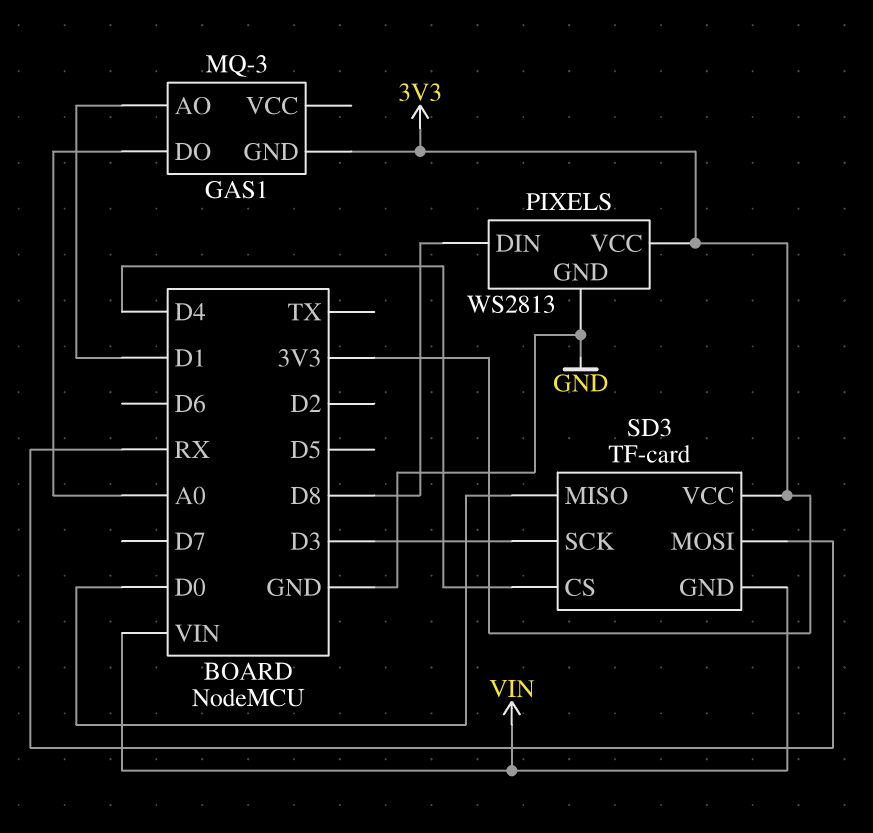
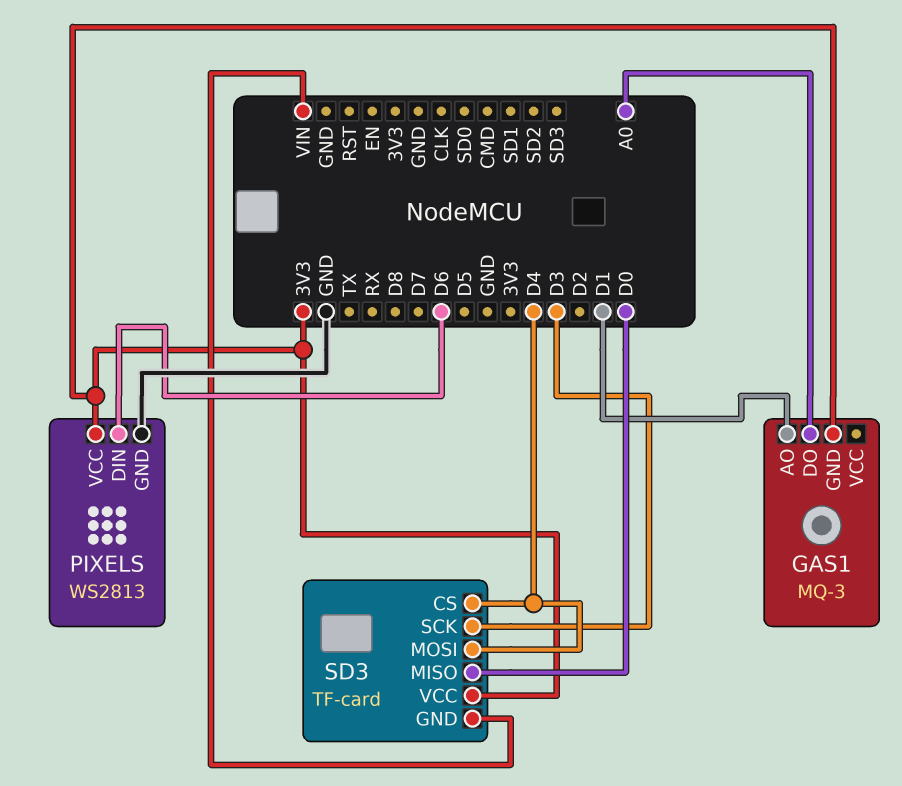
PIXELS pin DIN: D8 -> D6
SD3 pin MOSI: RX -> D4

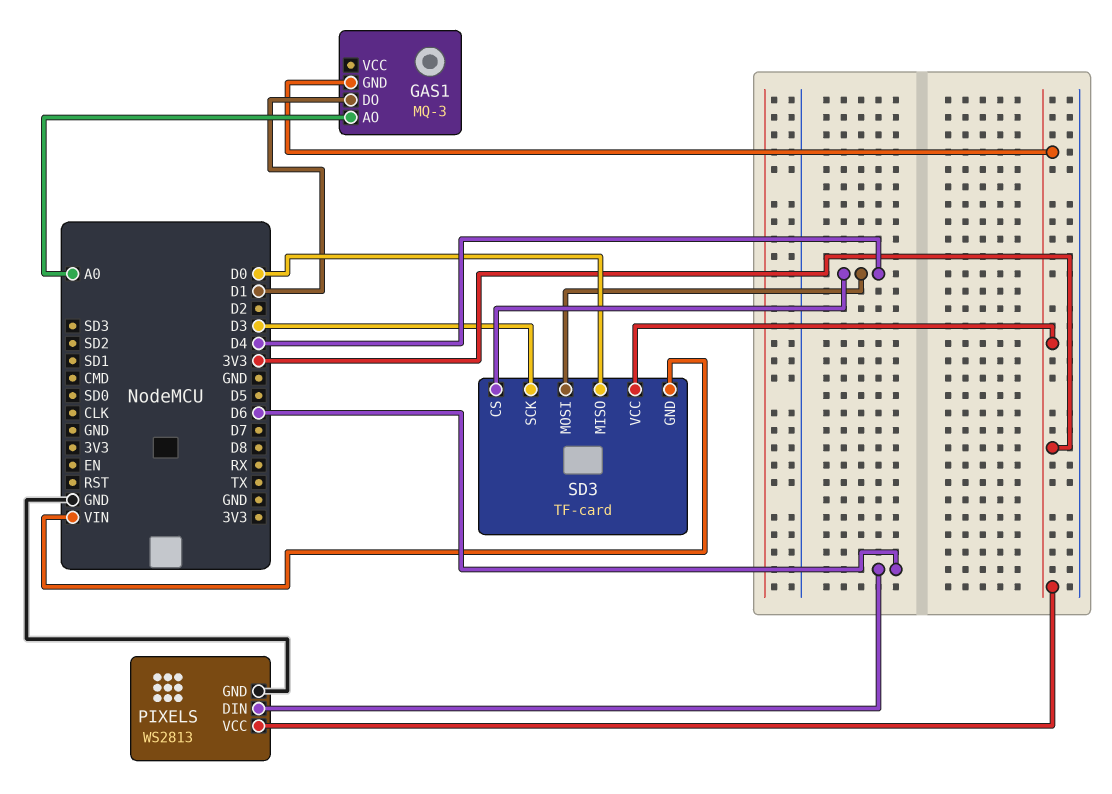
GAS1 pin AO: D1 -> A0
GAS1 pin DO: A0 -> D1

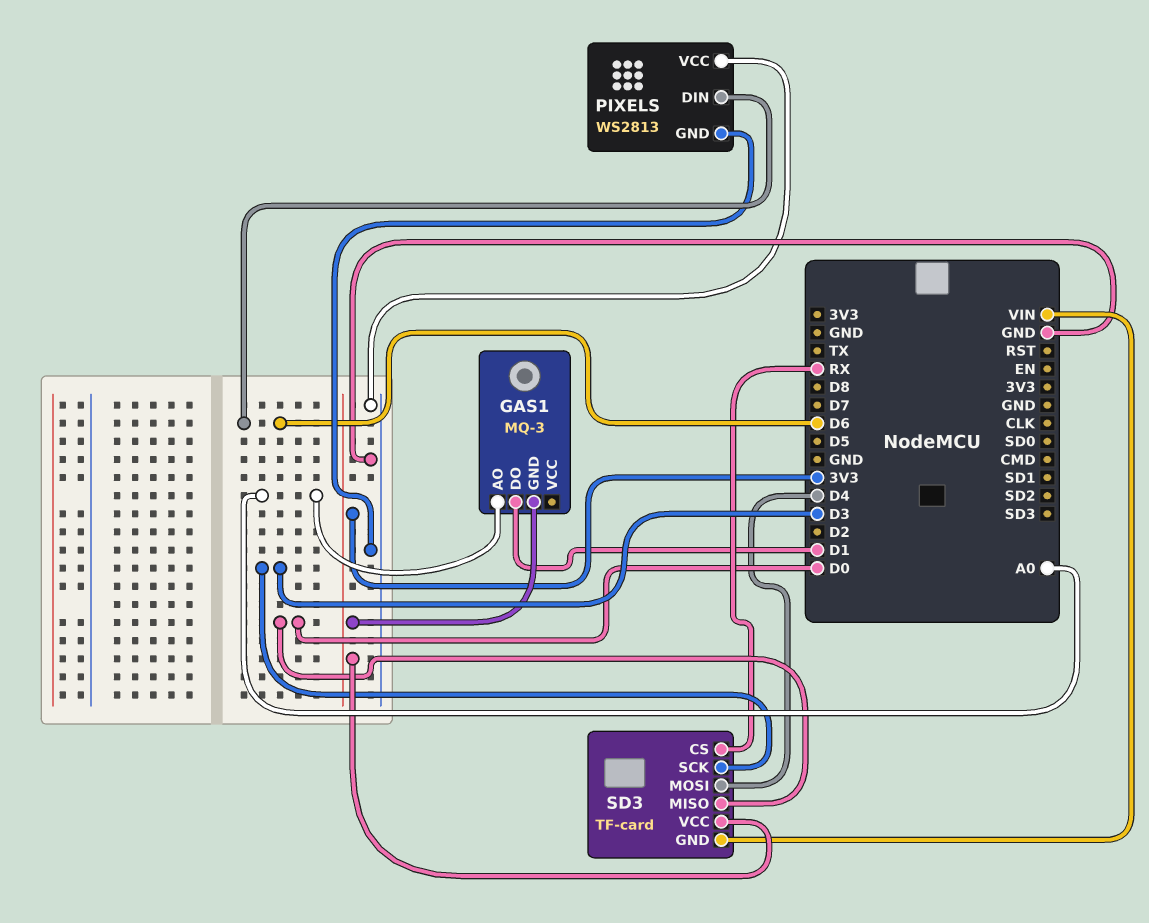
PIXELS pin VCC: 3V3 -> GND
SD3 pin CS: D4 -> RX

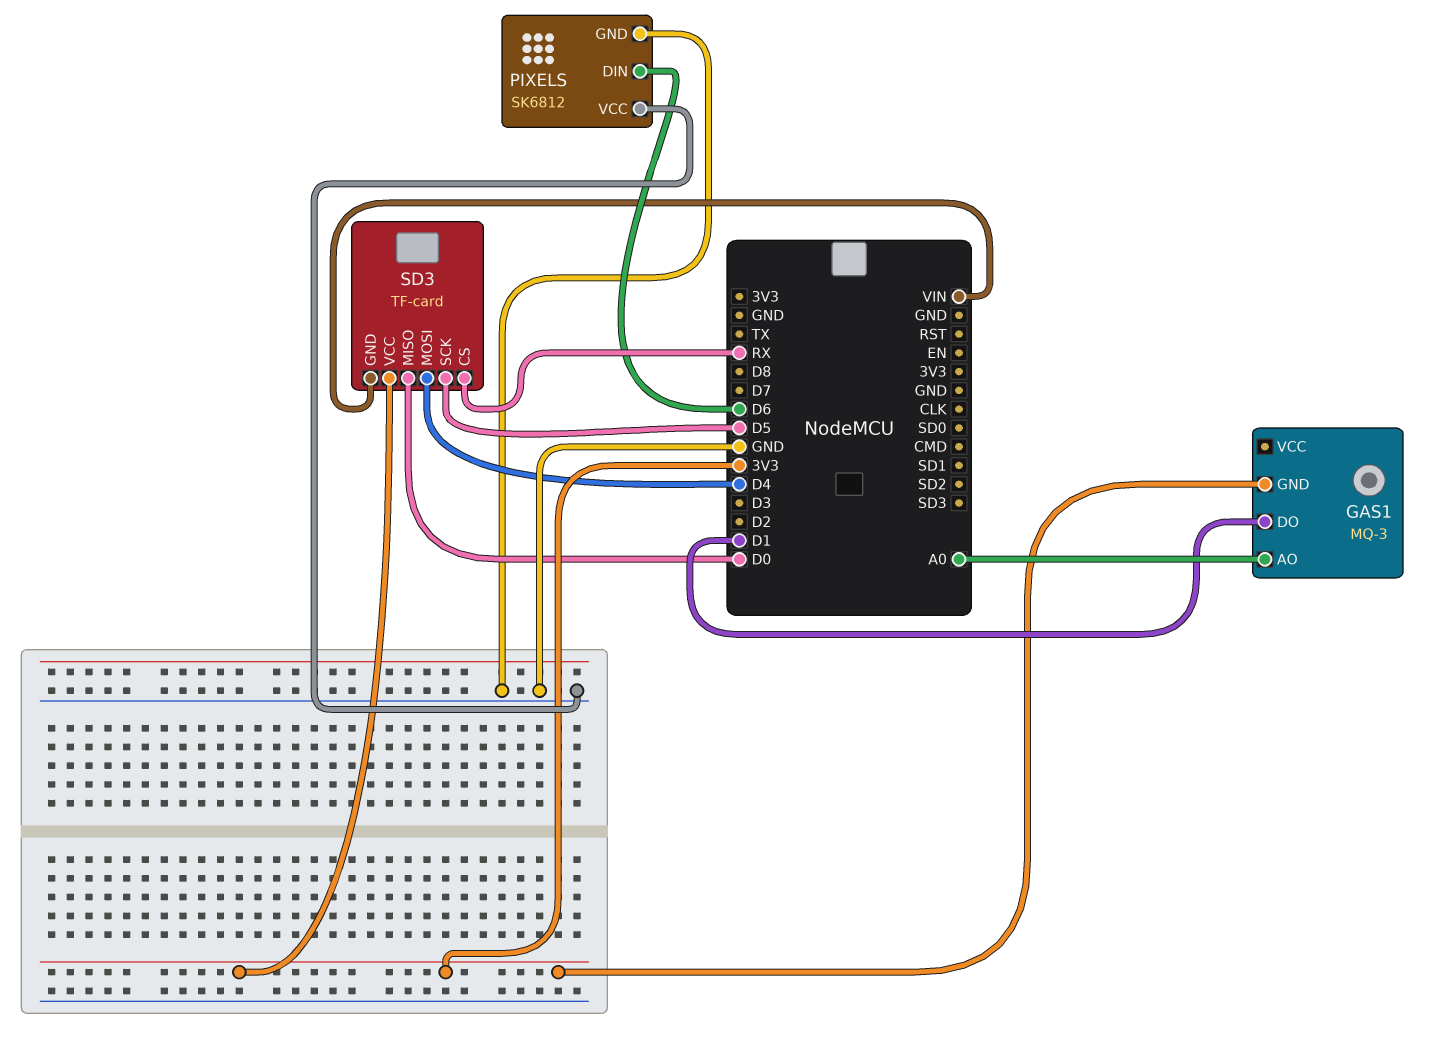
PIXELS: WS2813 -> SK6812
SD3 pin SCK: D3 -> D5

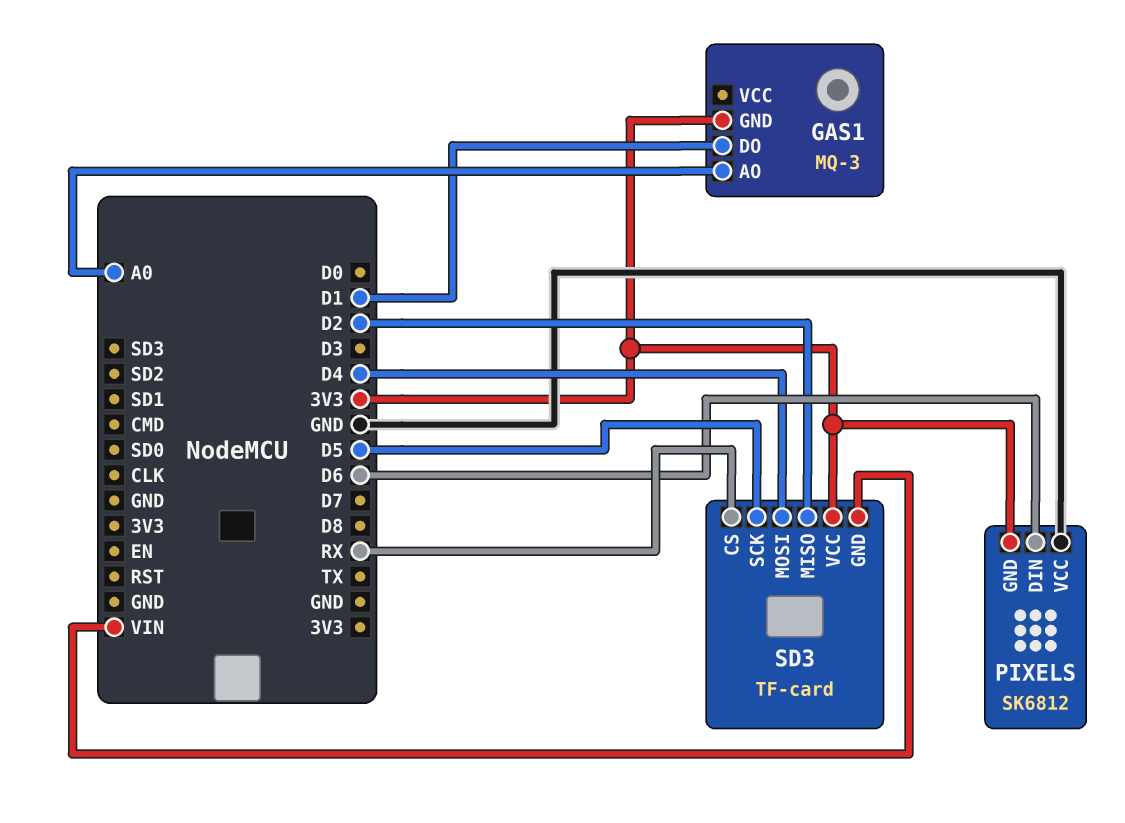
PIXELS pin GND: GND -> 3V3
SD3 pin MISO: D0 -> D2

